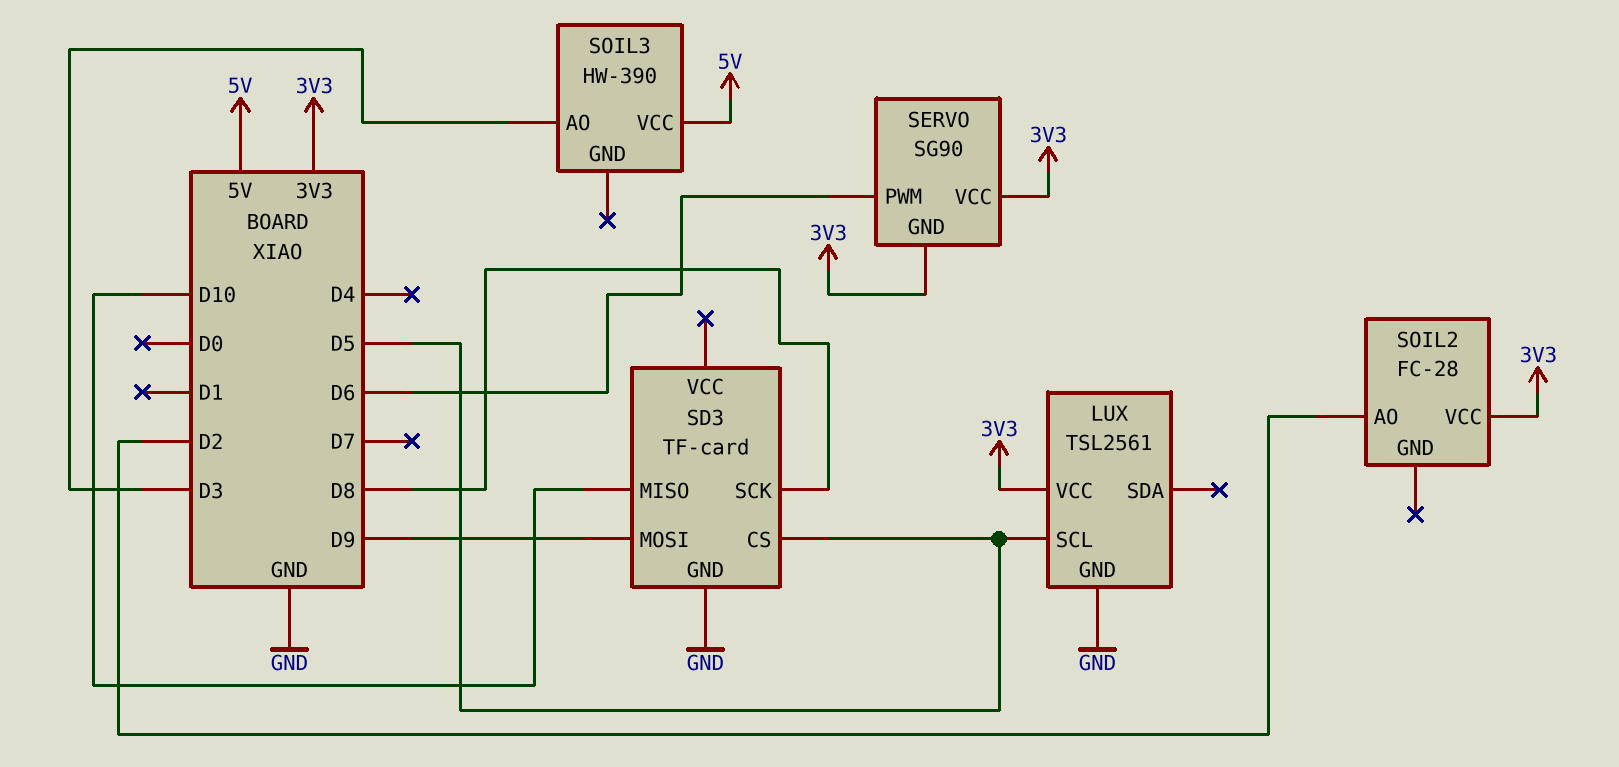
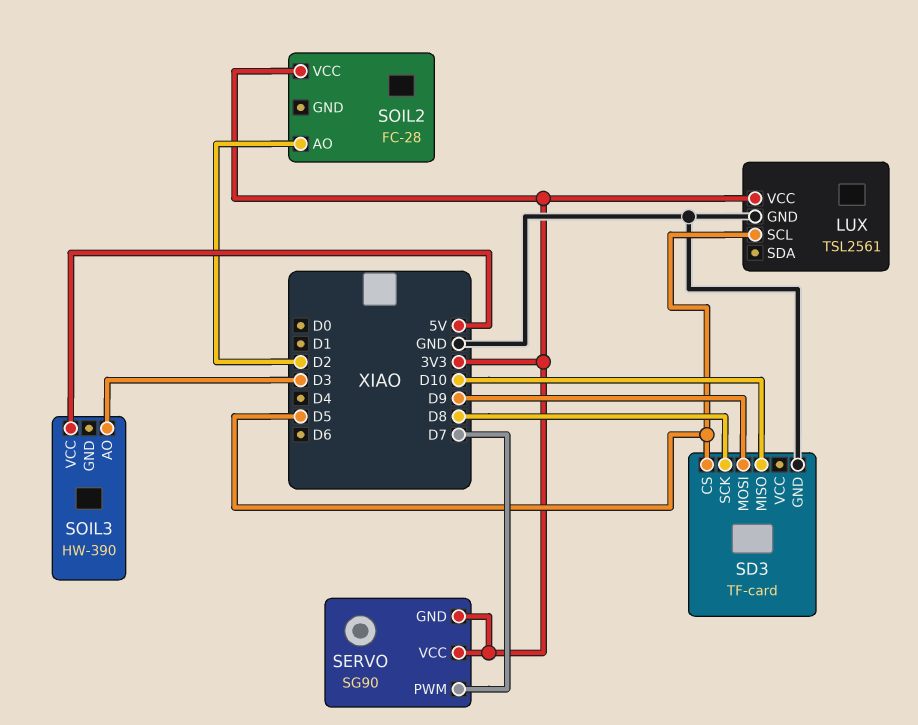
SERVO pin PWM: D6 -> D7

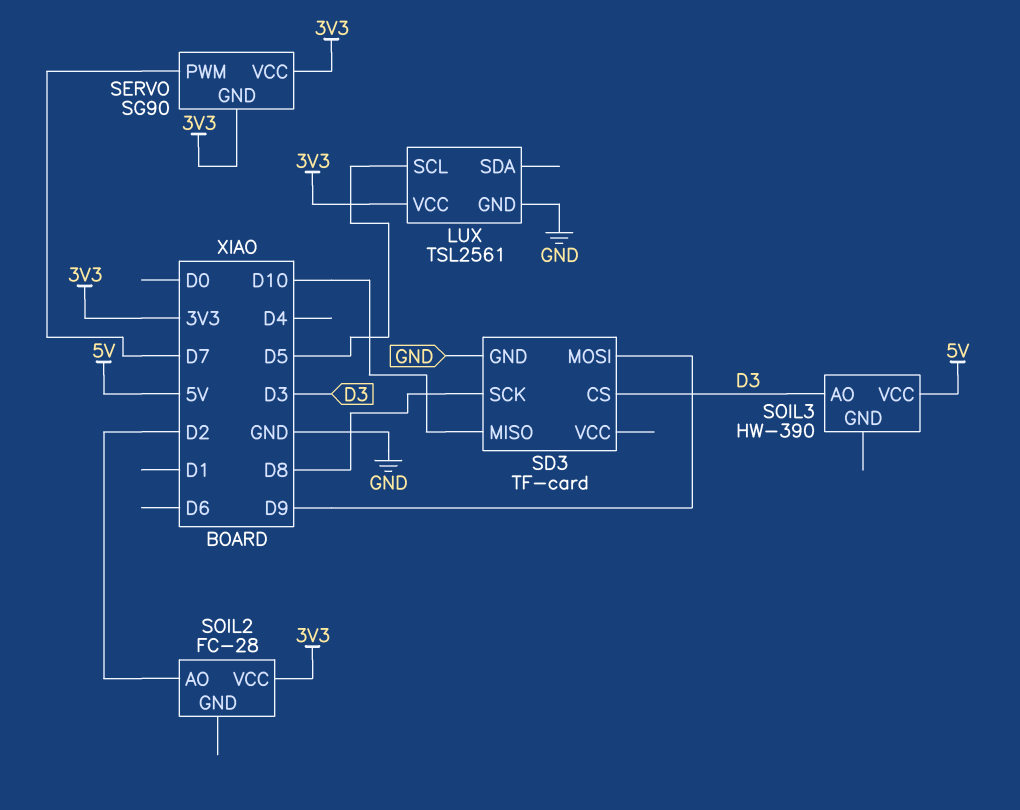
SD3 pin CS: D5 -> D3

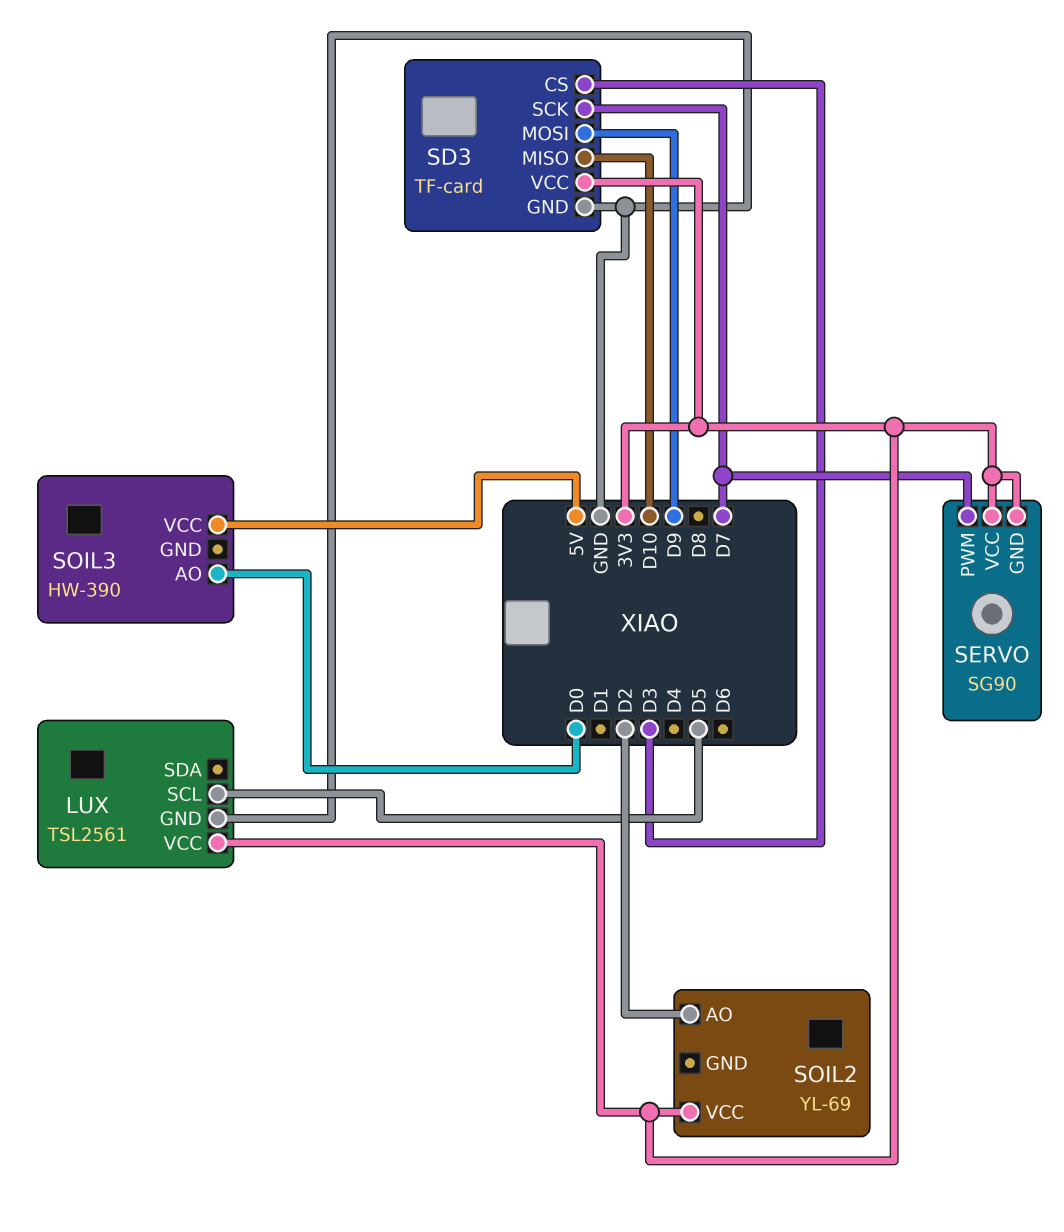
SD3 pin SCK: D8 -> D7
SD3 pin VCC: none -> 3V3
SOIL2: FC-28 -> YL-69
SOIL3 pin AO: D3 -> D0

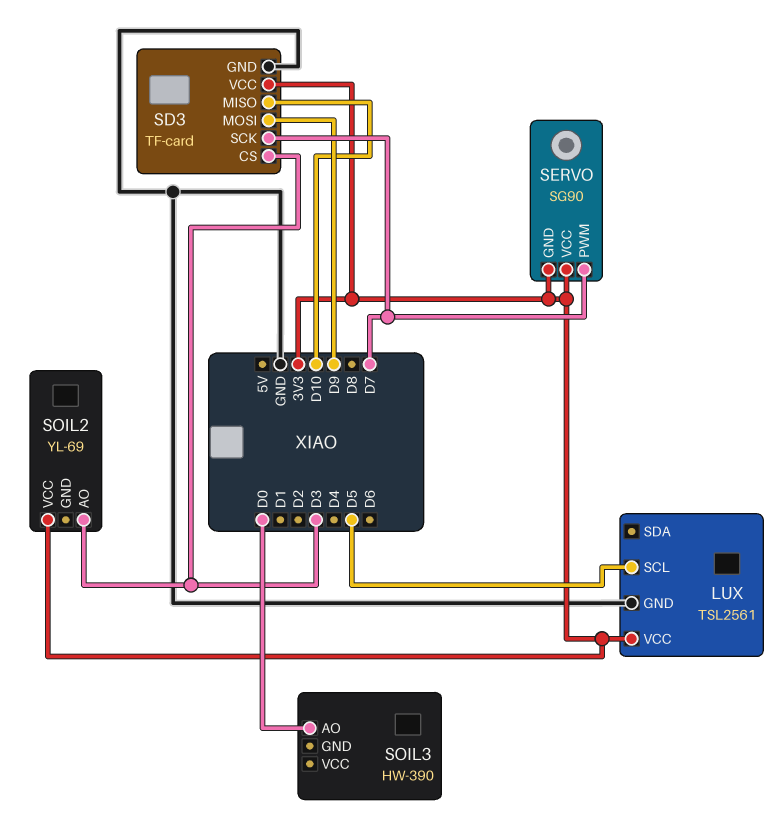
SOIL2 pin AO: D2 -> D3
SOIL3 pin VCC: 5V -> none

